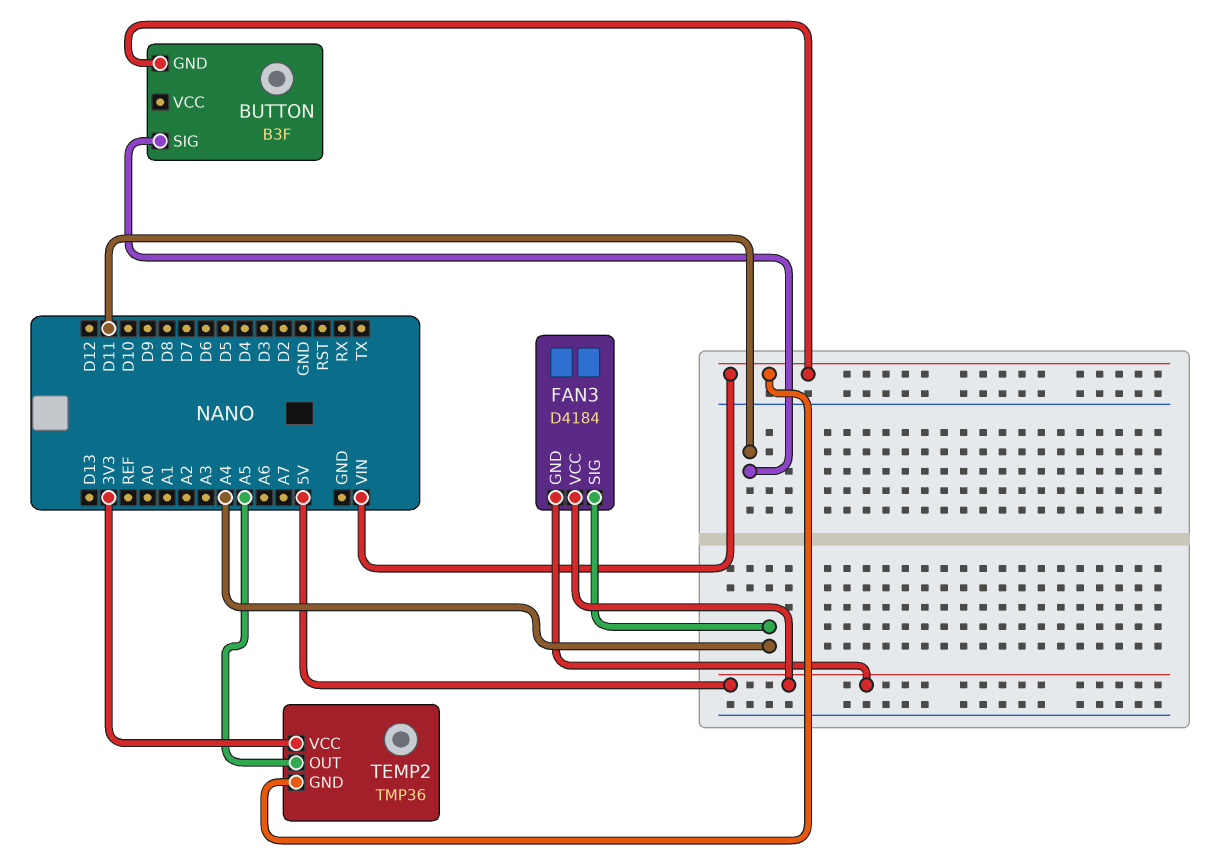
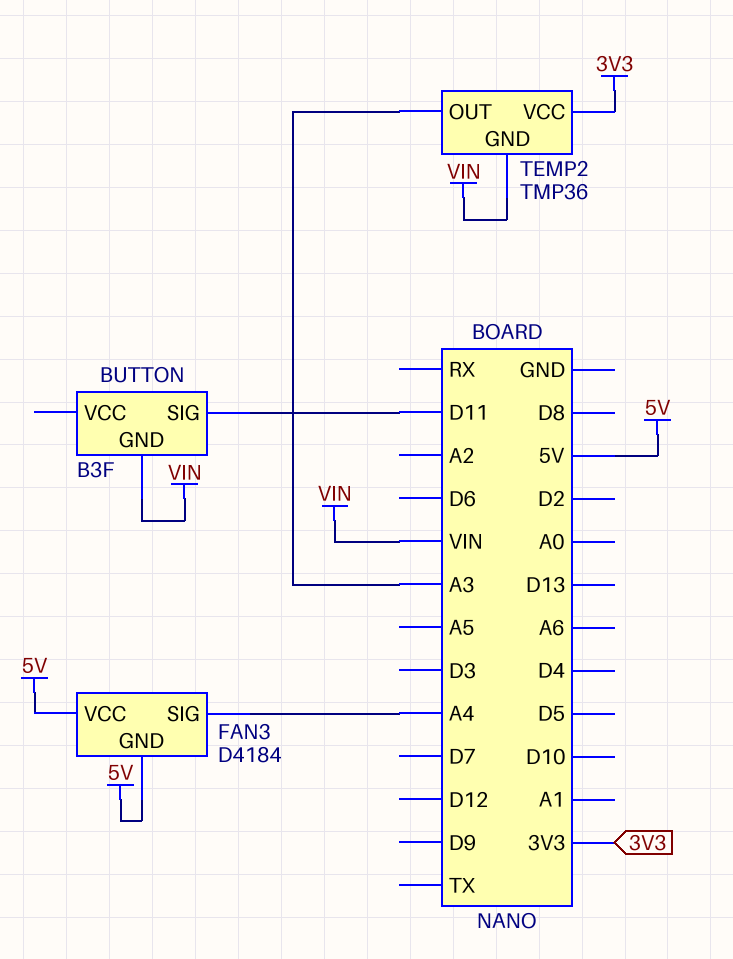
TEMP2 pin OUT: A5 -> A3

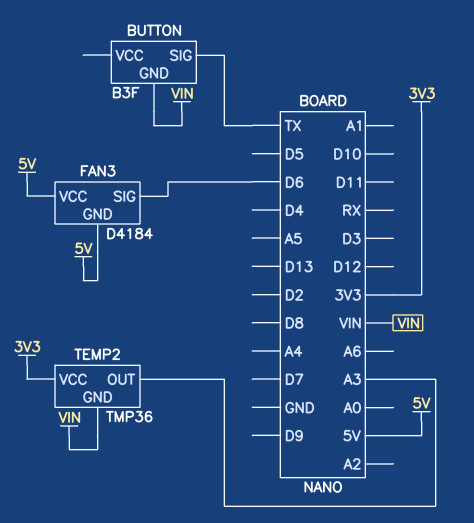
BUTTON pin SIG: D11 -> TX
FAN3 pin SIG: A4 -> D6

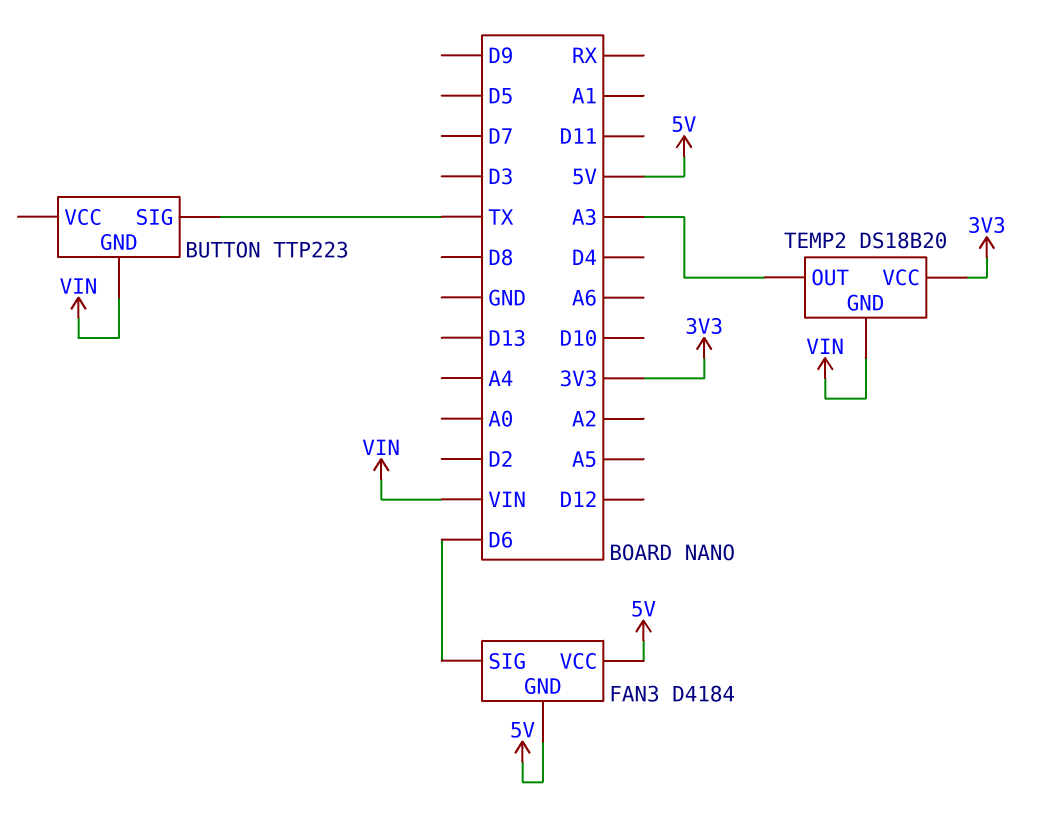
BUTTON: B3F -> TTP223
TEMP2: TMP36 -> DS18B20

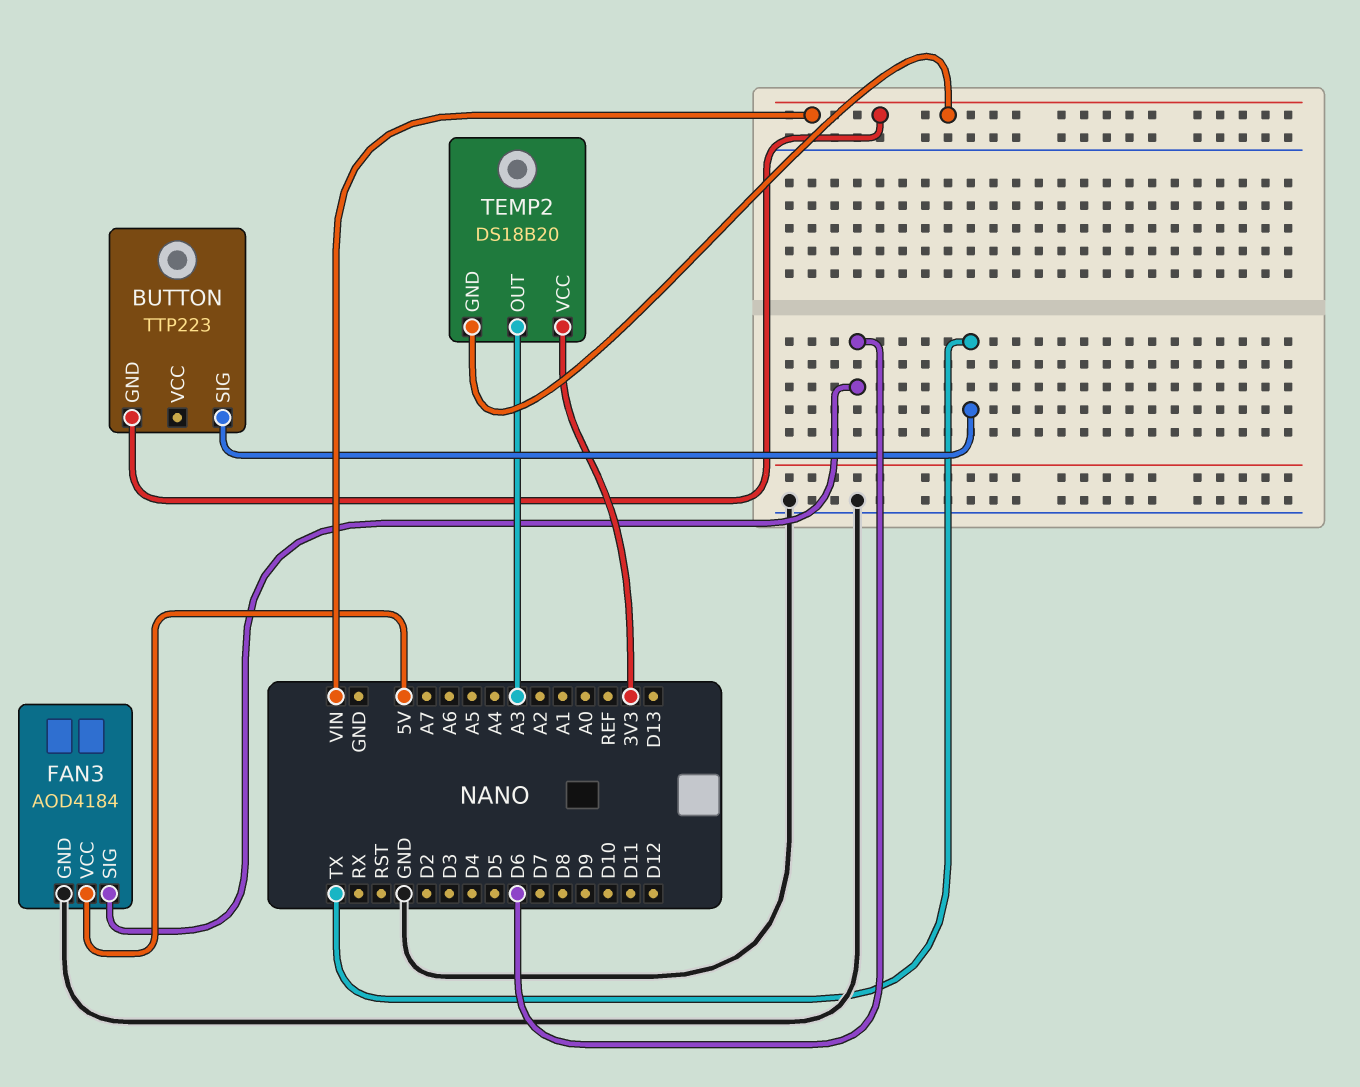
FAN3: D4184 -> AOD4184
FAN3 pin GND: 5V -> GND

